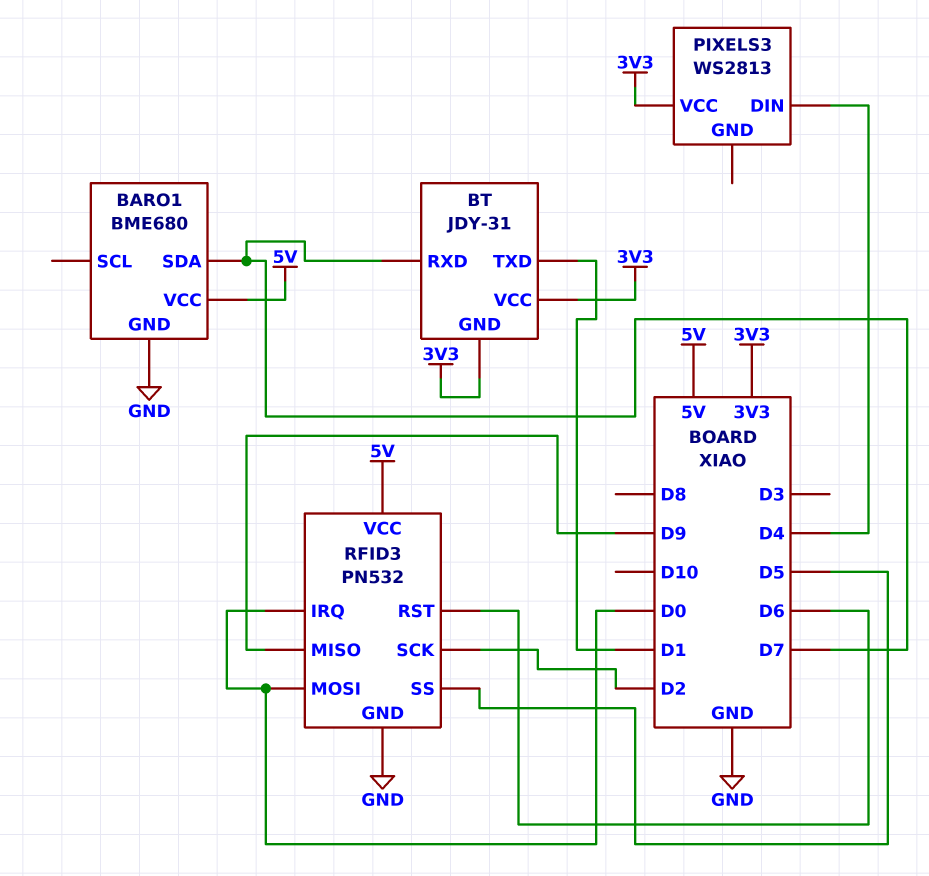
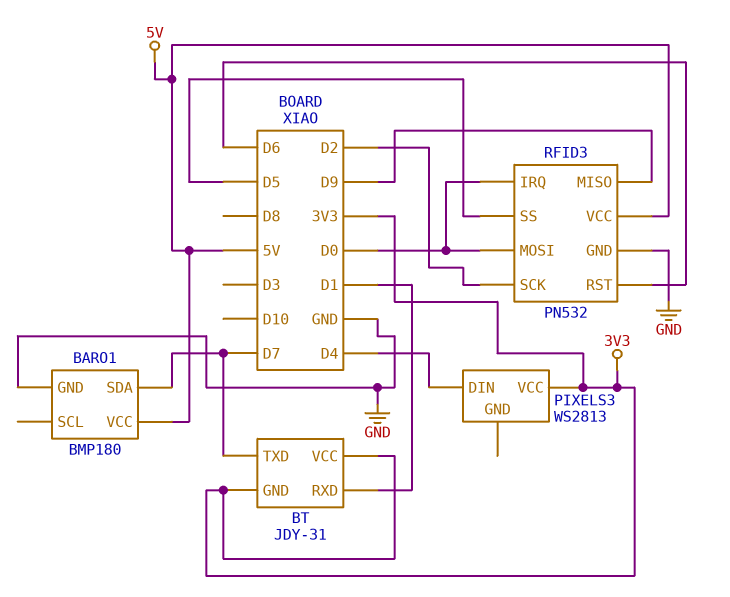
BARO1: BME680 -> BMP180
BT pin RXD: D7 -> D1
BT pin TXD: D1 -> D7

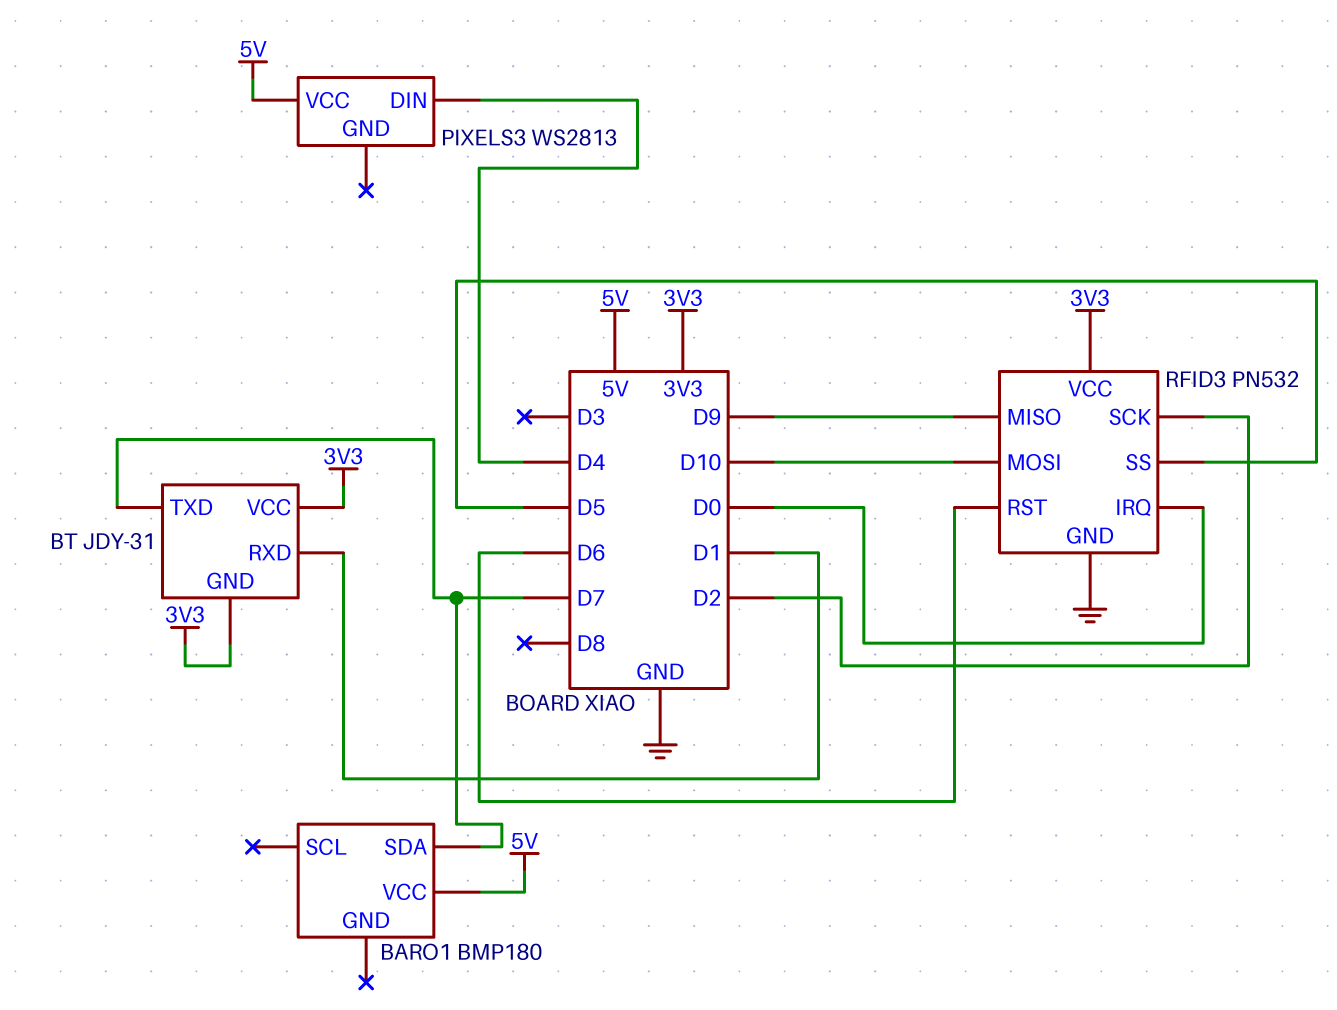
BARO1 pin GND: GND -> none
PIXELS3 pin VCC: 3V3 -> 5V
RFID3 pin MOSI: D0 -> D10
RFID3 pin VCC: 5V -> 3V3

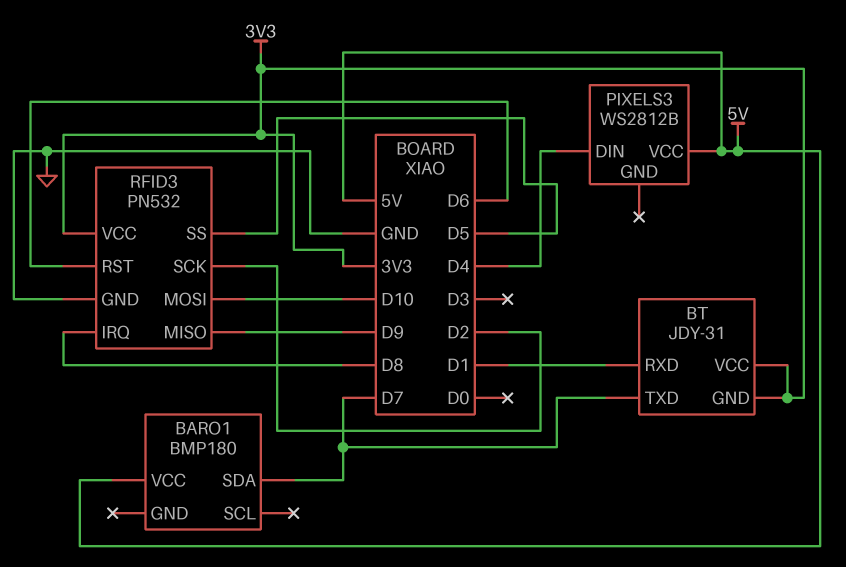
PIXELS3: WS2813 -> WS2812B
RFID3 pin IRQ: D0 -> D8

